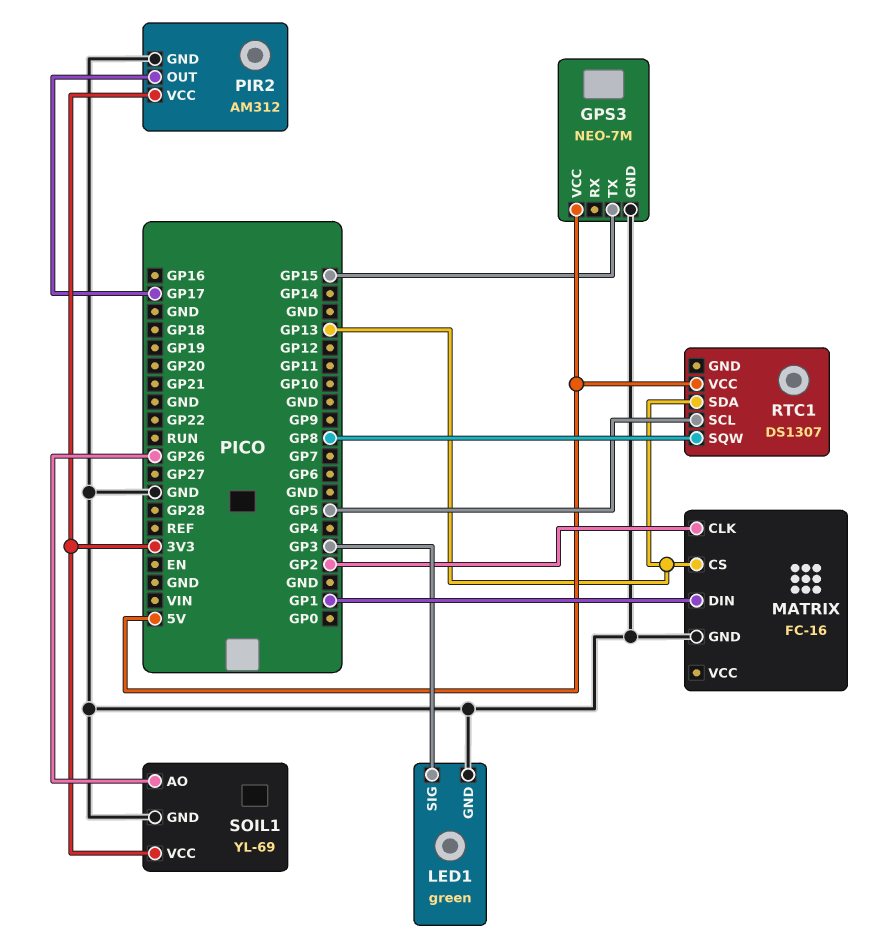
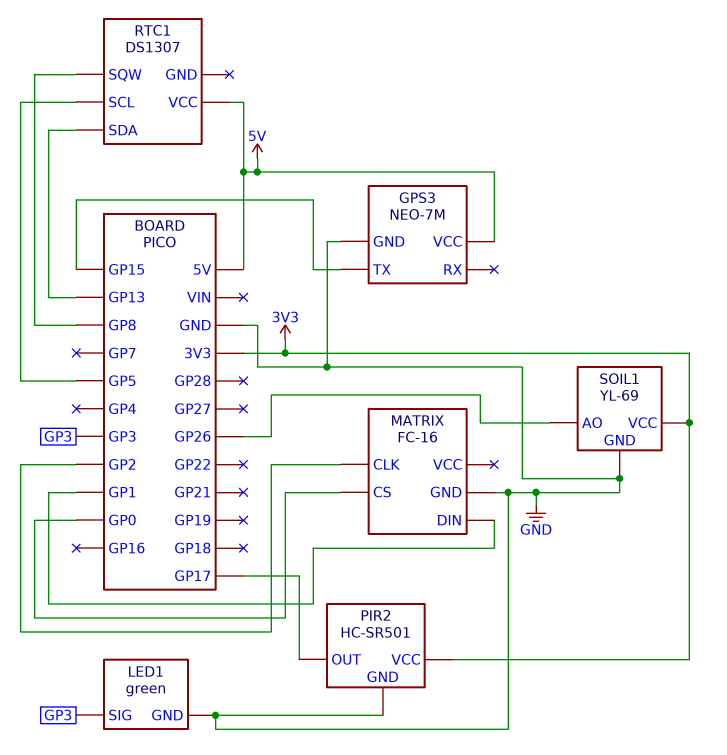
MATRIX pin CS: GP13 -> GP0
PIR2: AM312 -> HC-SR501

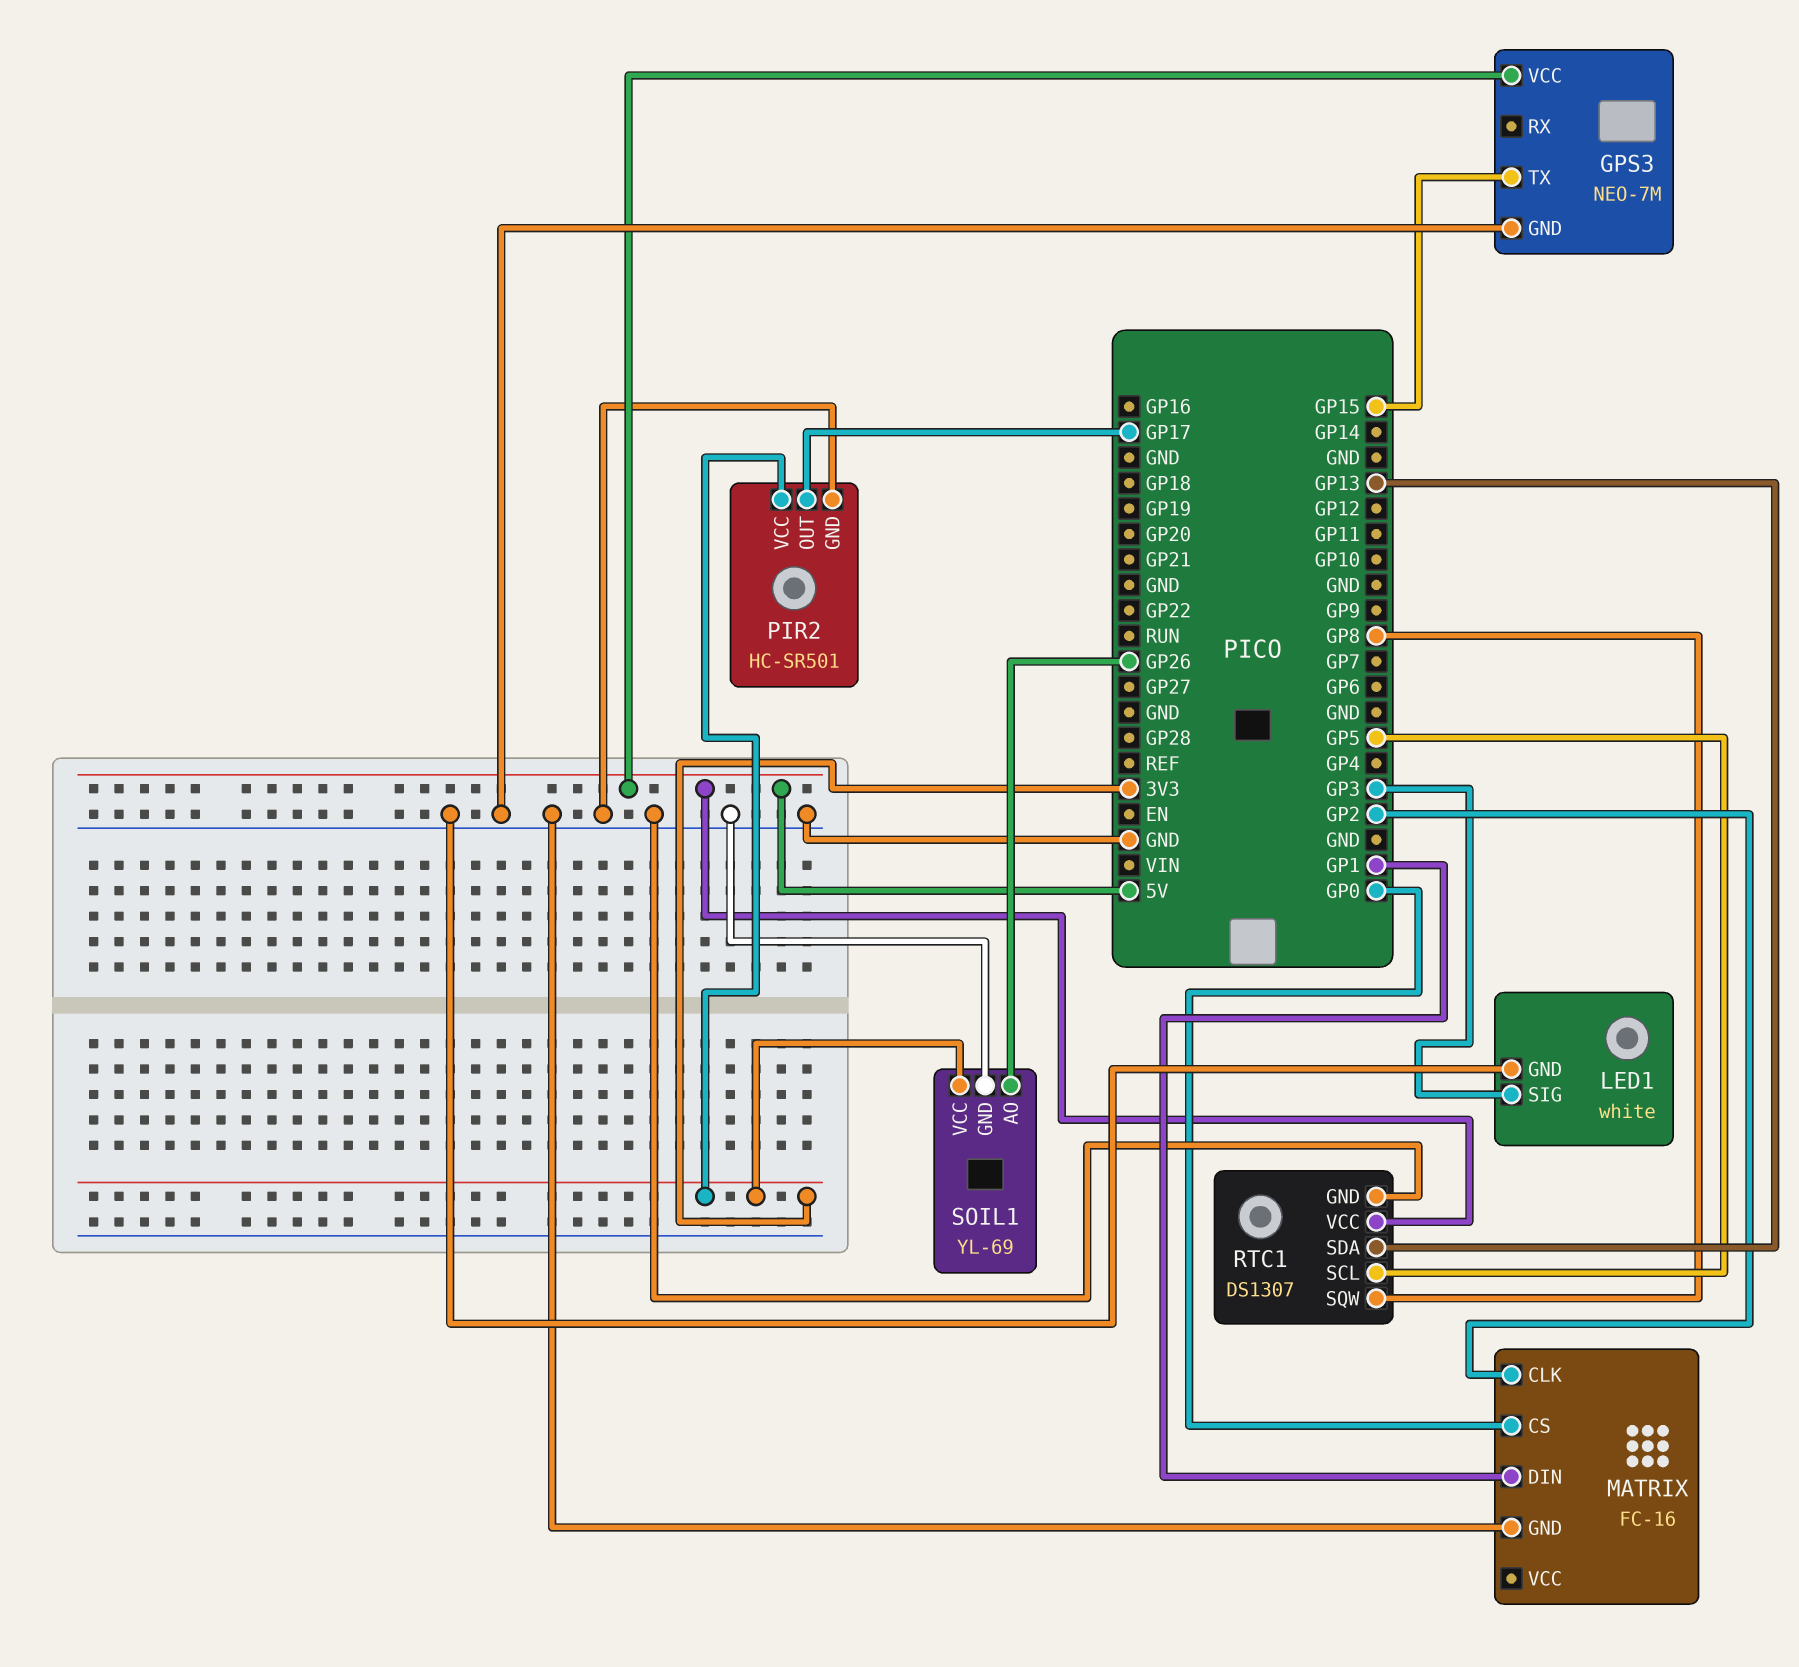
LED1: green -> white
RTC1 pin GND: none -> GND

